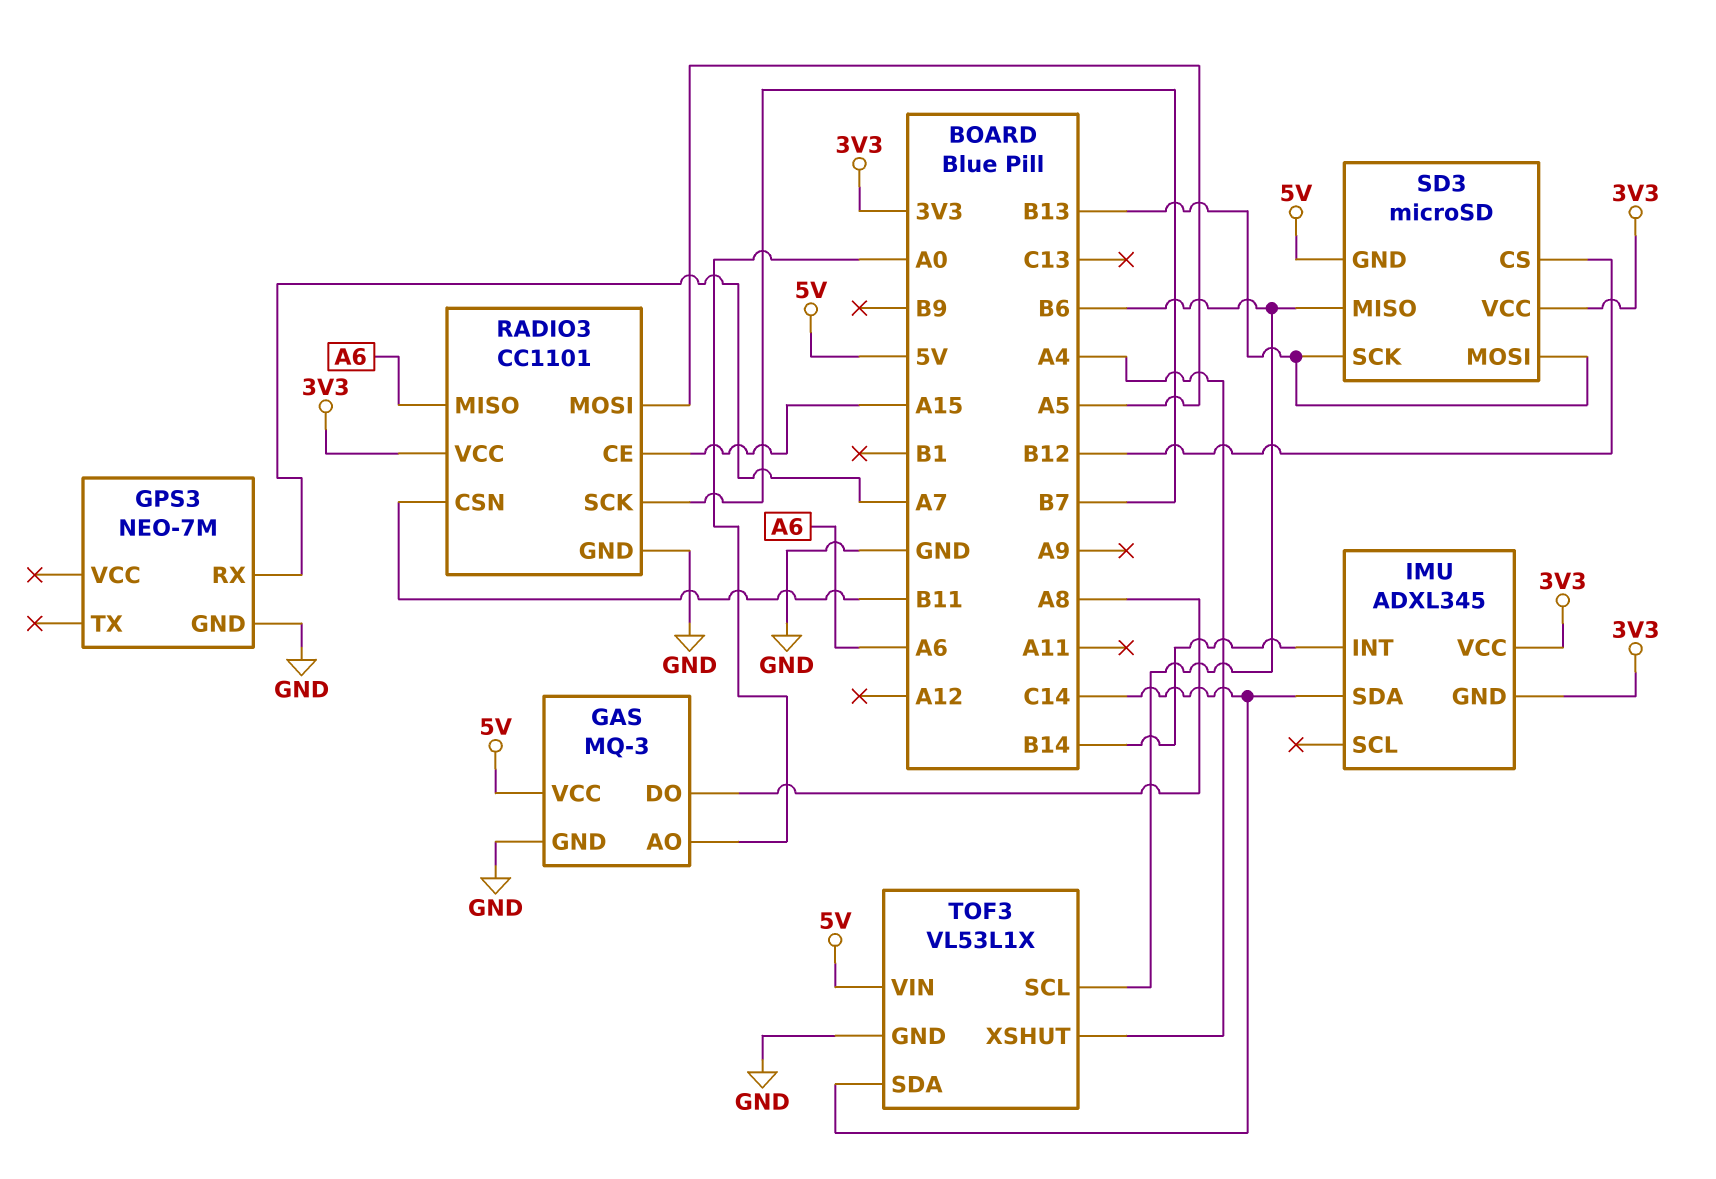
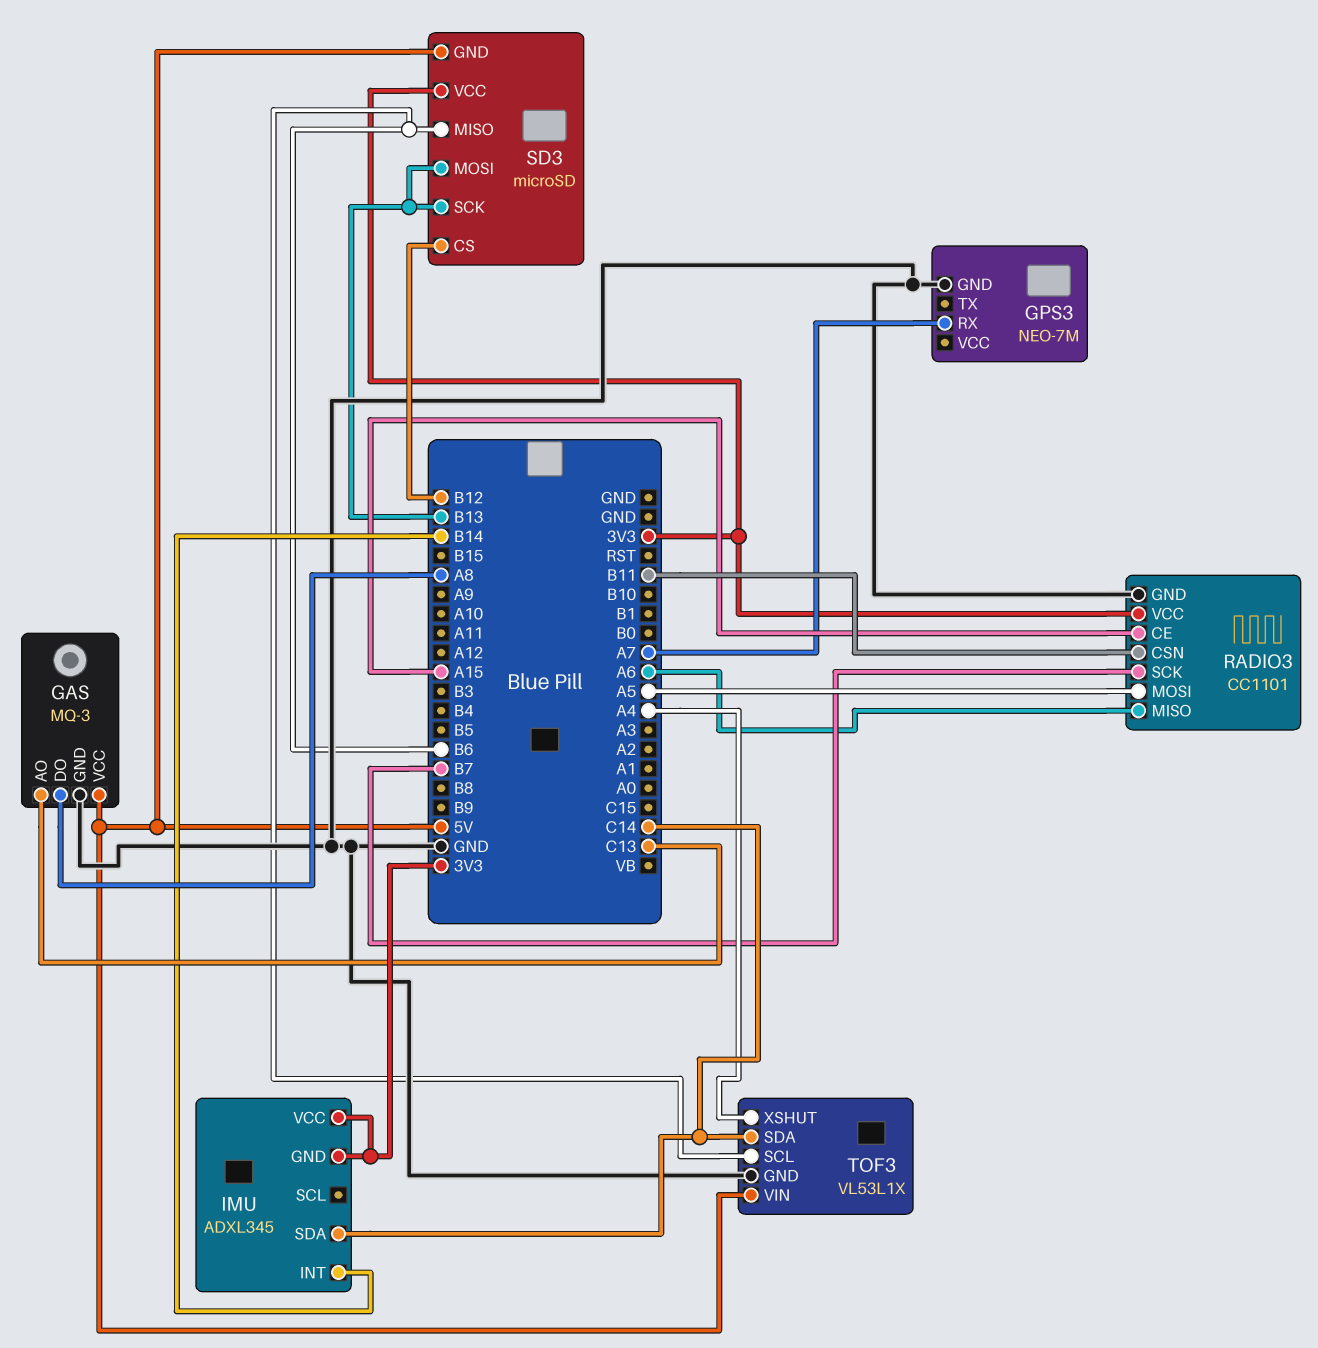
GAS pin AO: A0 -> C13

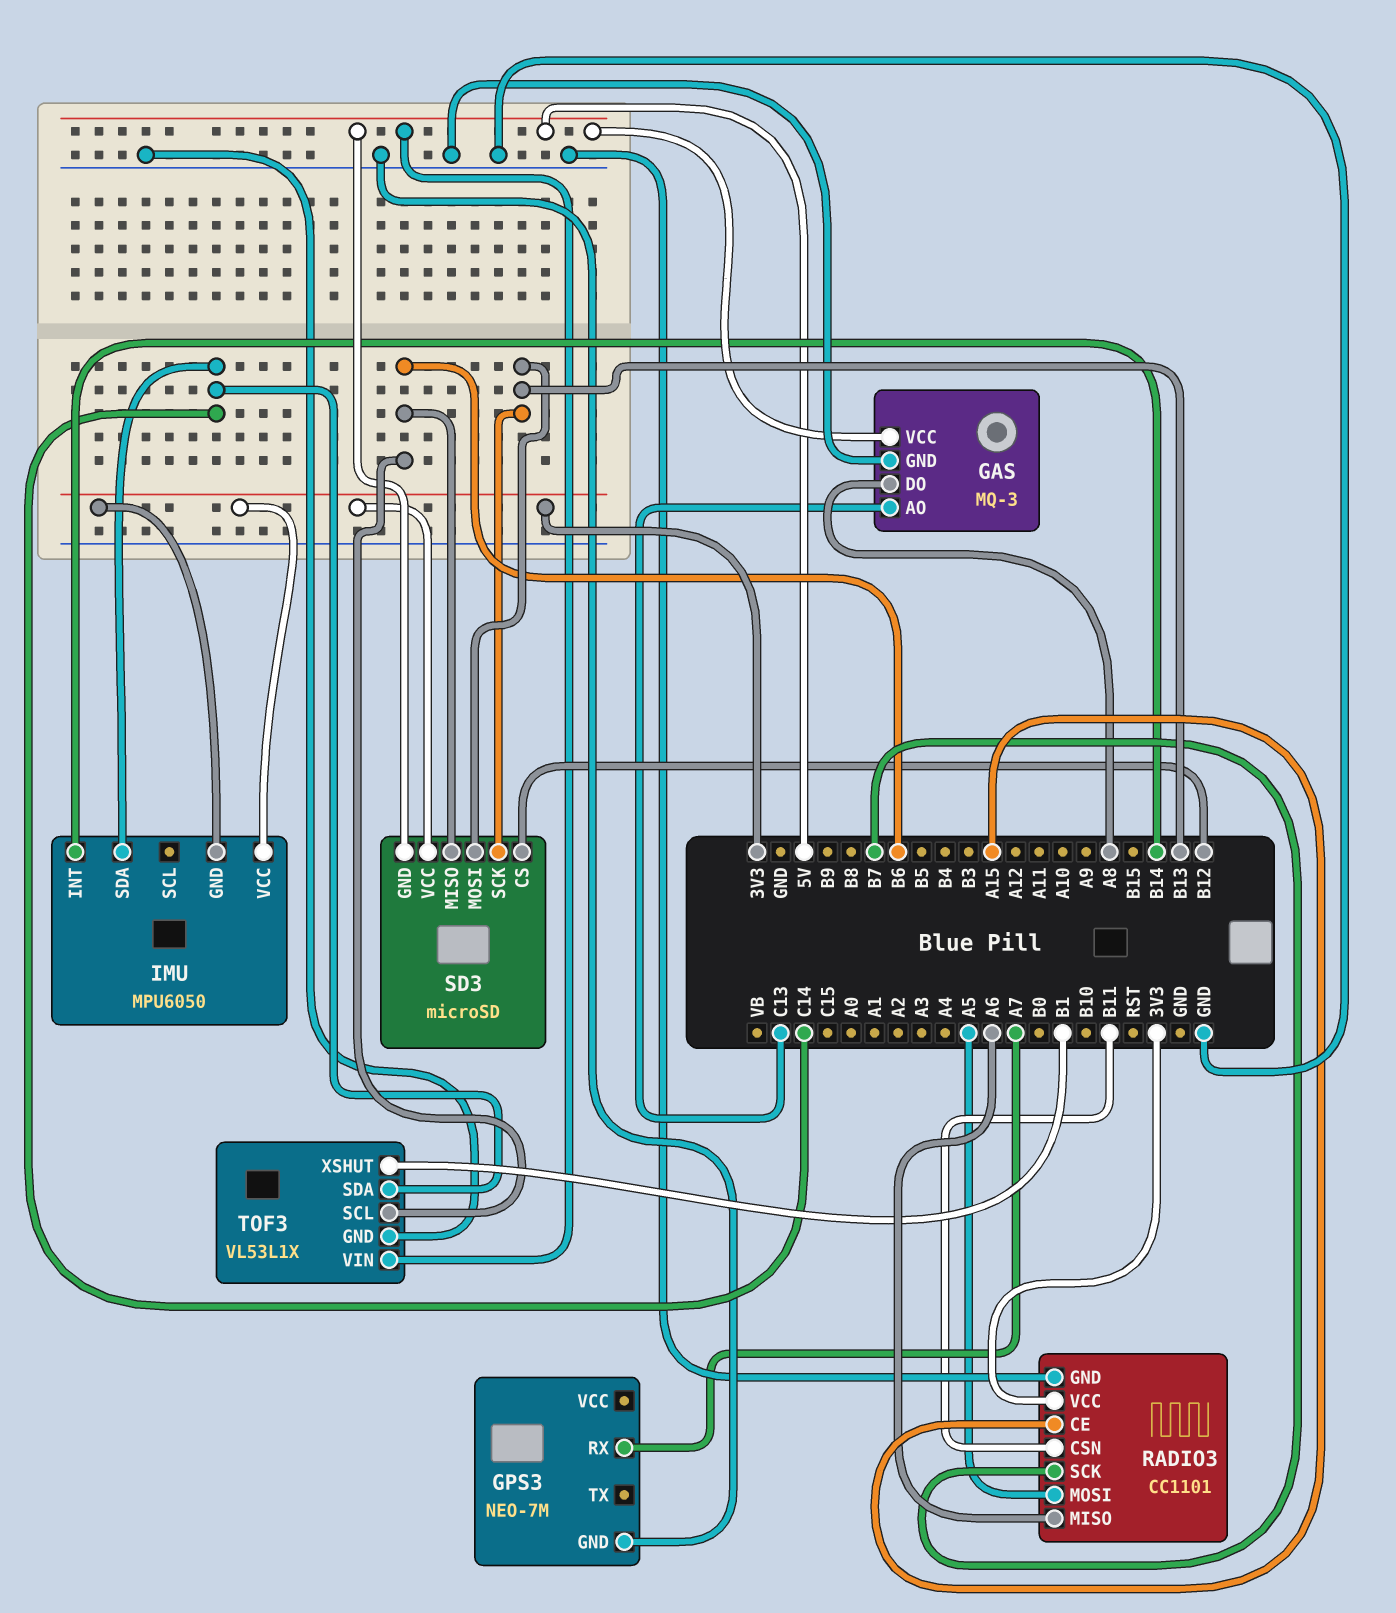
IMU: ADXL345 -> MPU6050
TOF3 pin XSHUT: A4 -> B1

